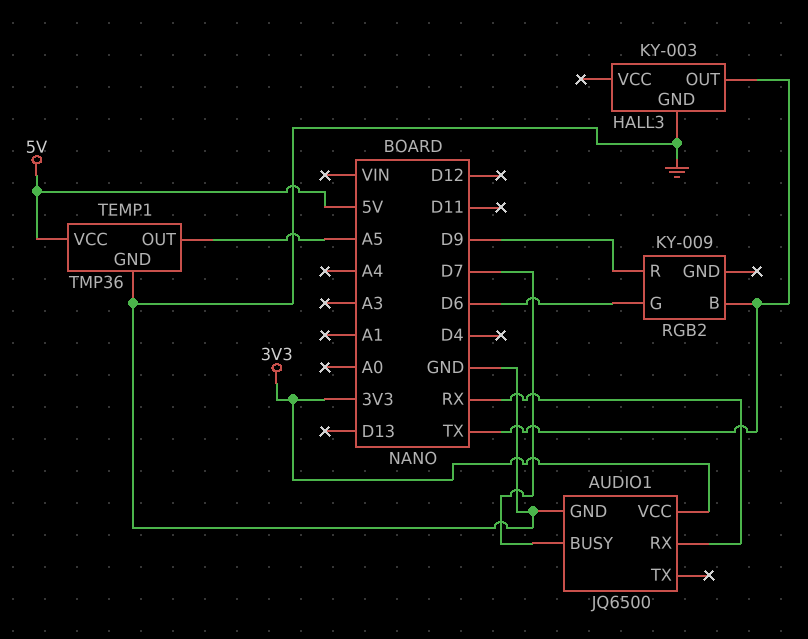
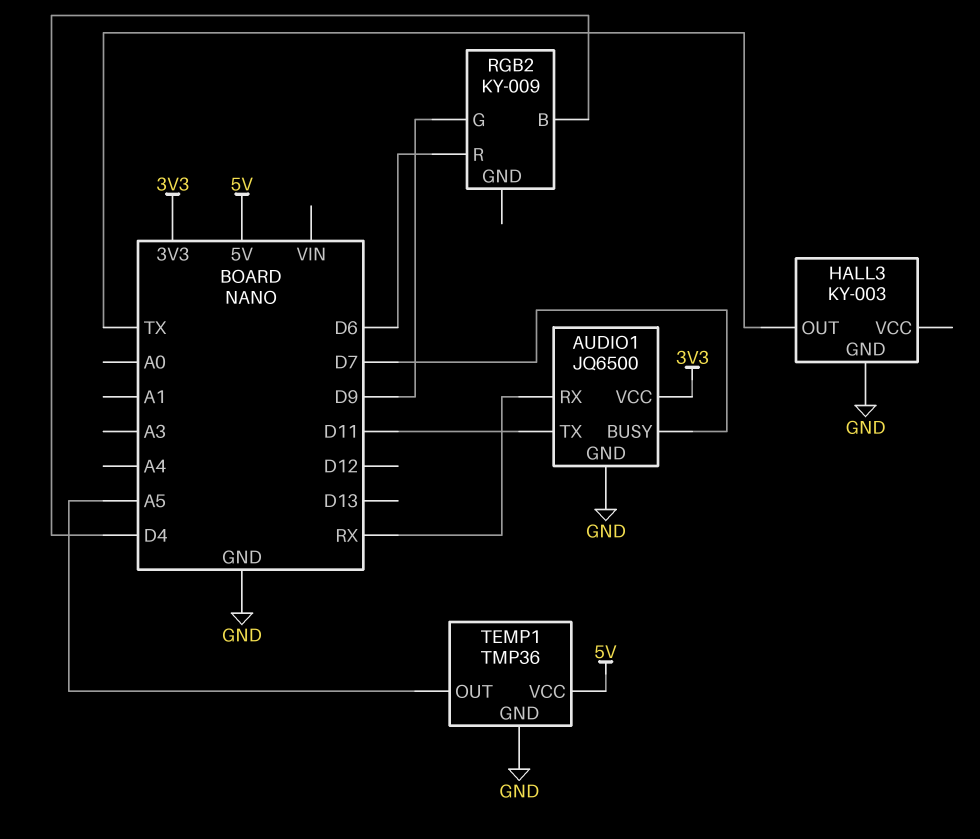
AUDIO1 pin TX: none -> D11
RGB2 pin B: TX -> D4
RGB2 pin G: D6 -> D9
RGB2 pin R: D9 -> D6

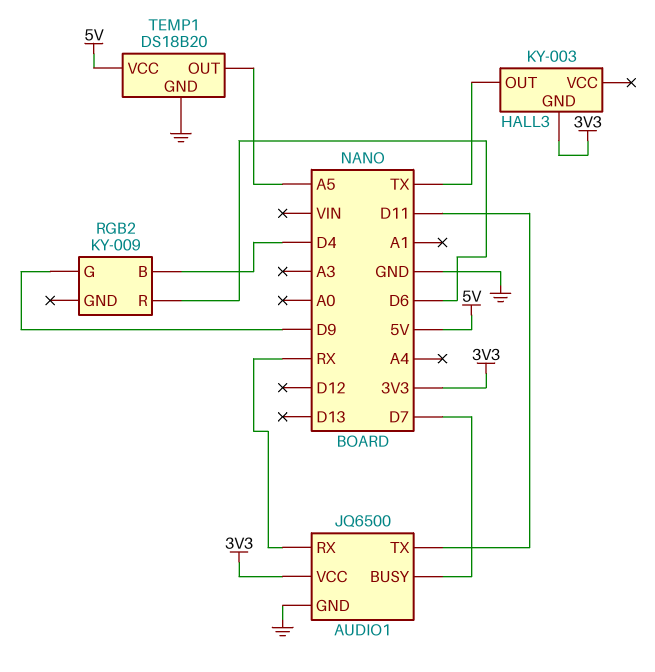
HALL3 pin GND: GND -> 3V3
TEMP1: TMP36 -> DS18B20

